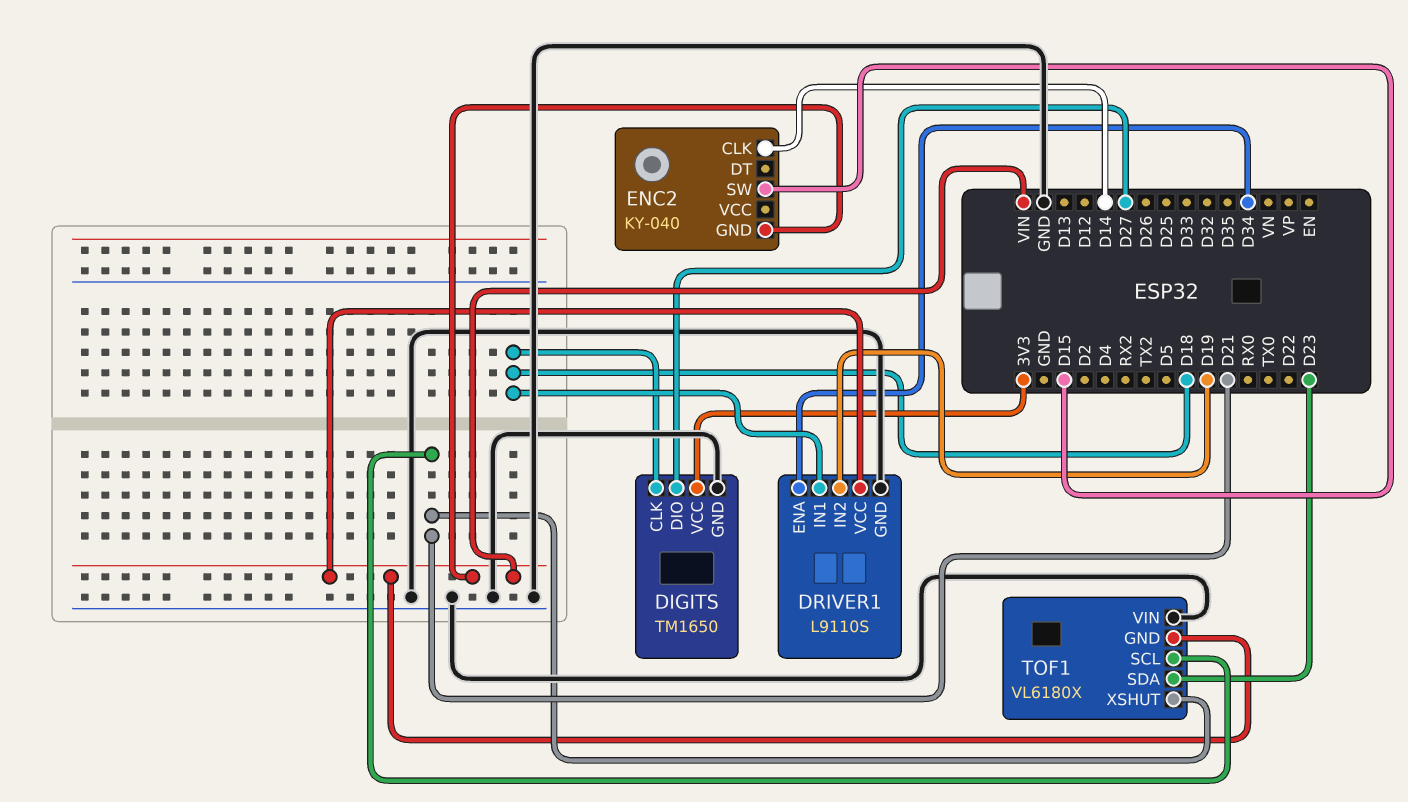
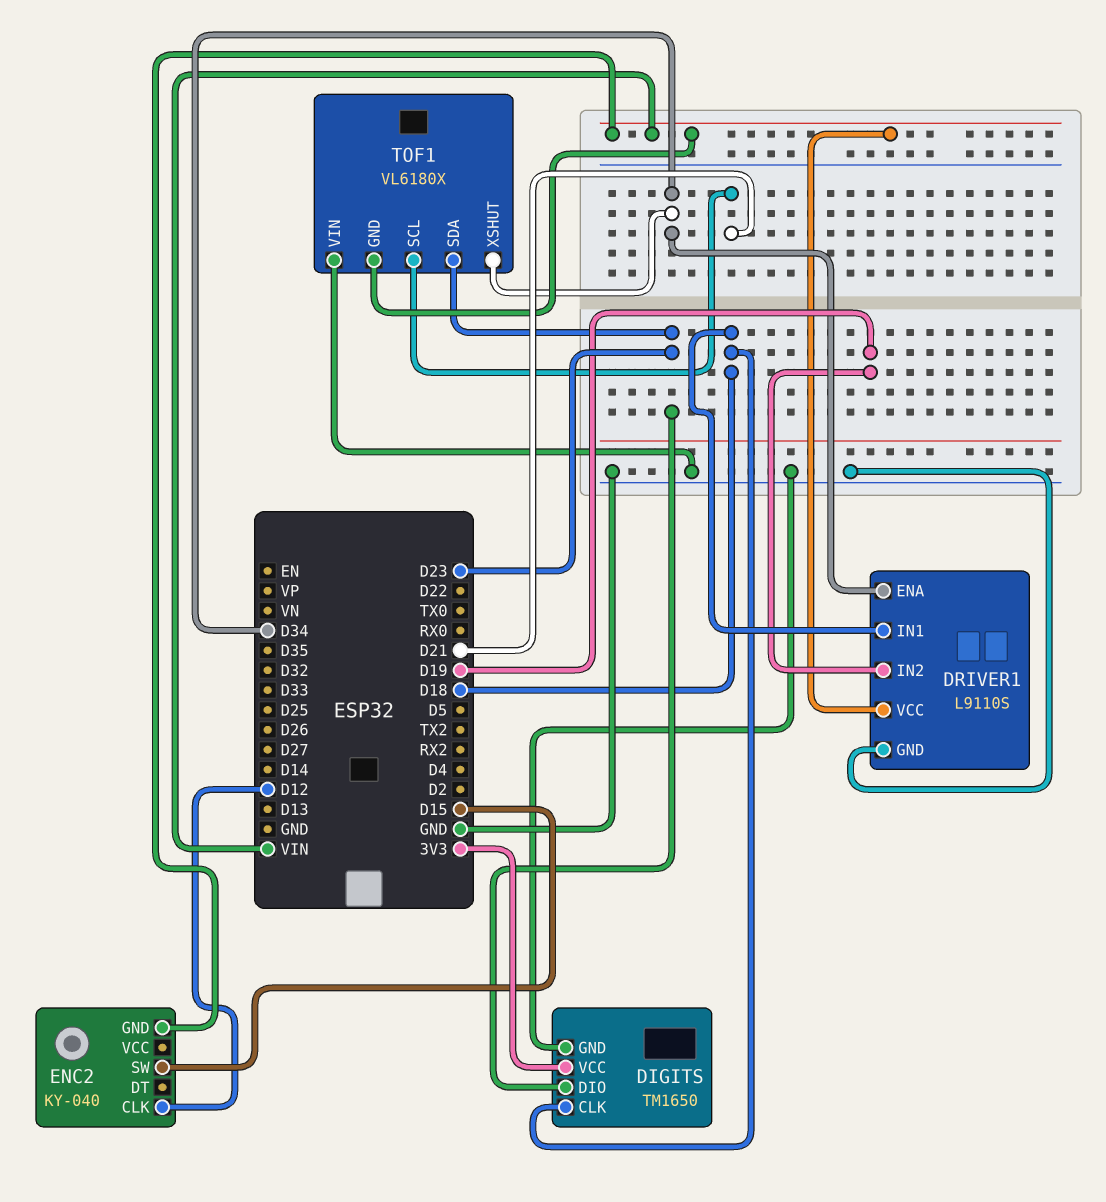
DIGITS pin DIO: D27 -> D23
ENC2 pin CLK: D14 -> D12
TOF1 pin XSHUT: D21 -> D34

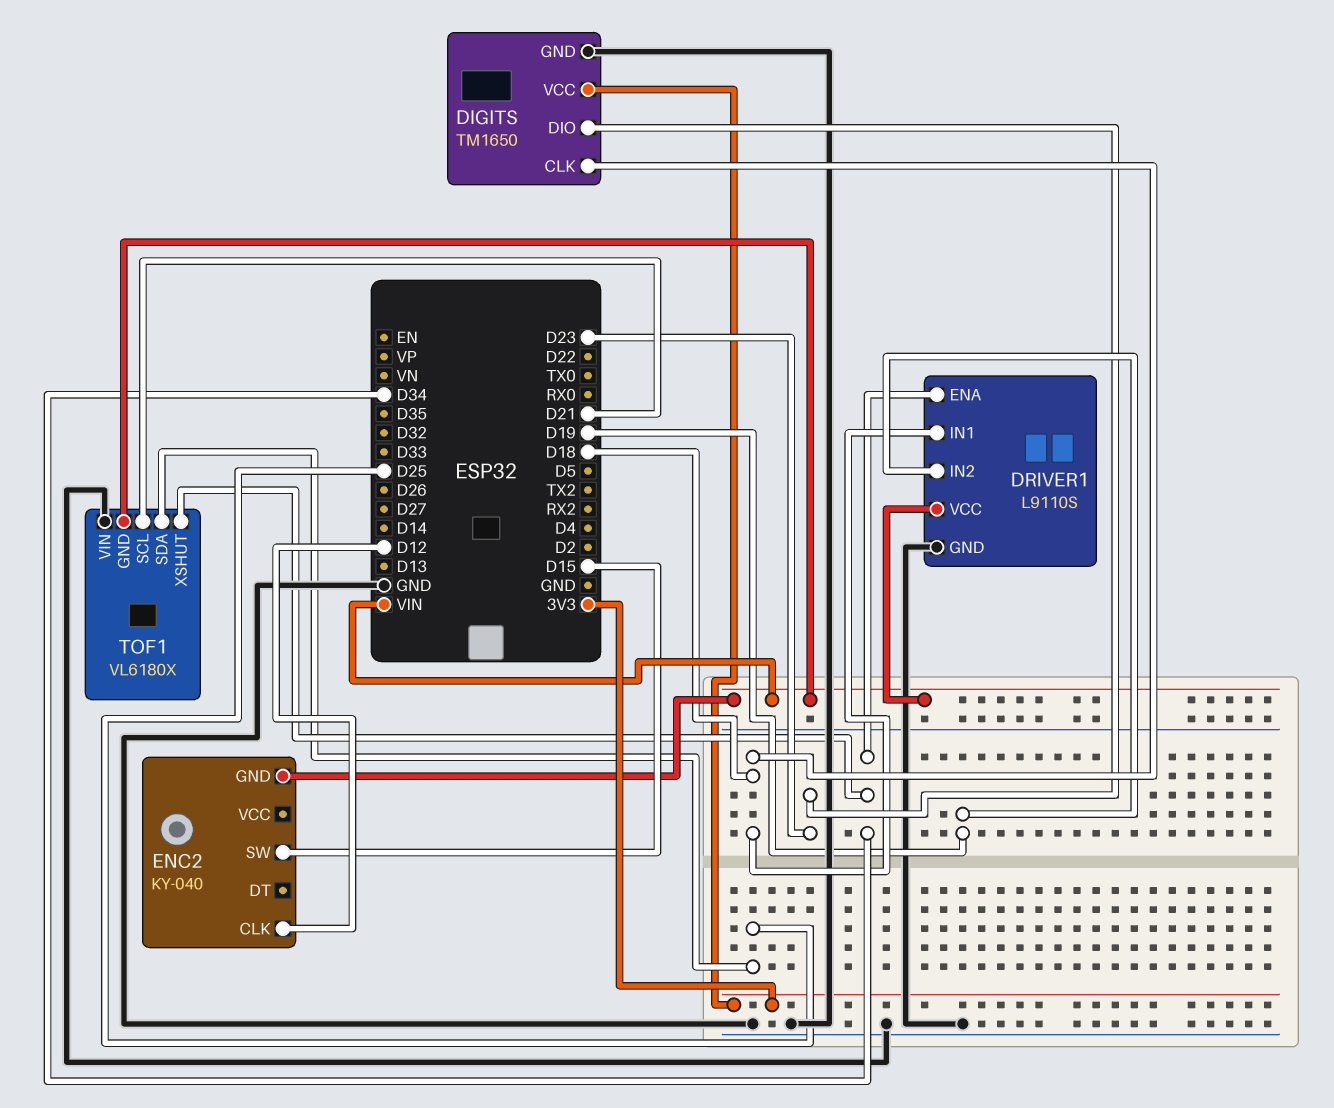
TOF1 pin SDA: D23 -> D25

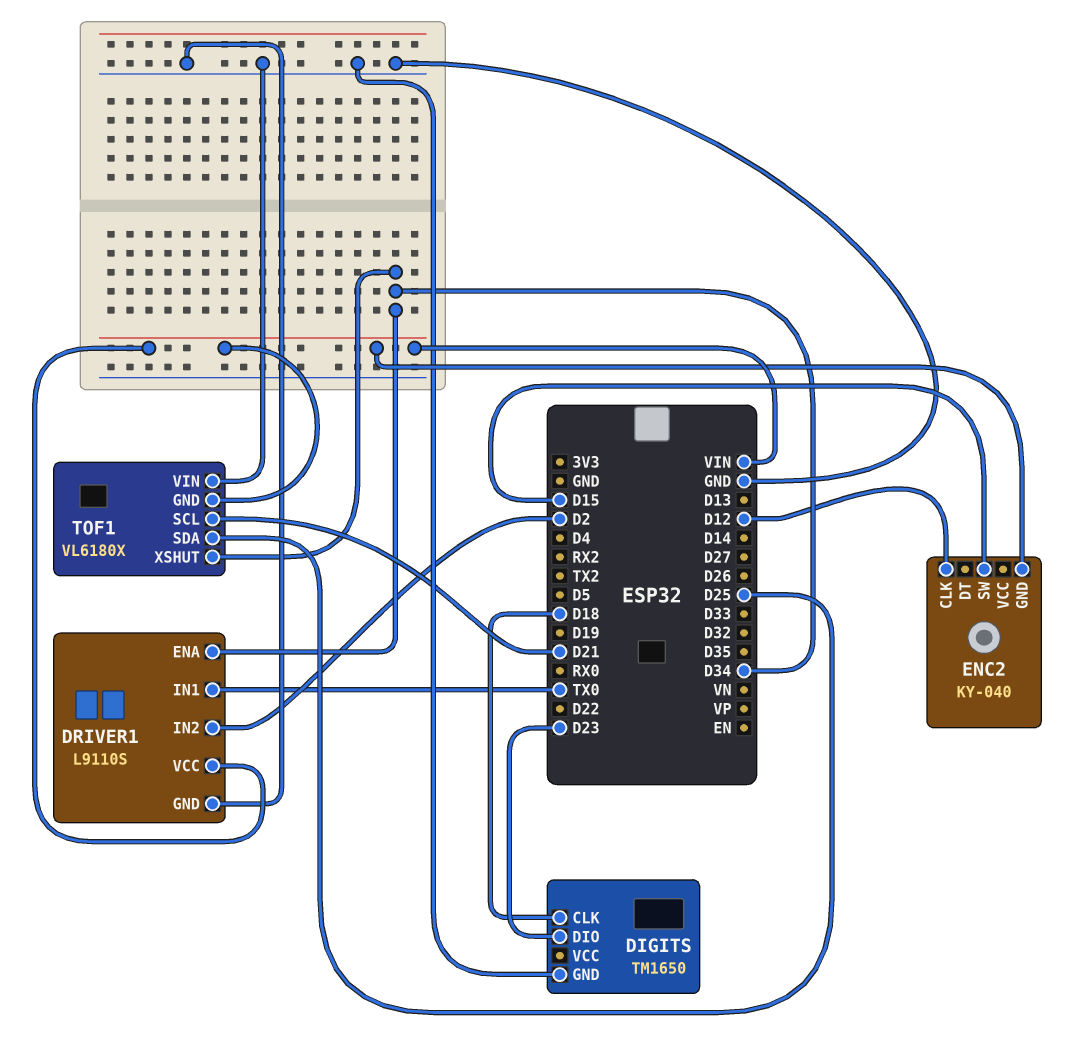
DIGITS pin VCC: 3V3 -> none
DRIVER1 pin IN1: D18 -> TX0
DRIVER1 pin IN2: D19 -> D2

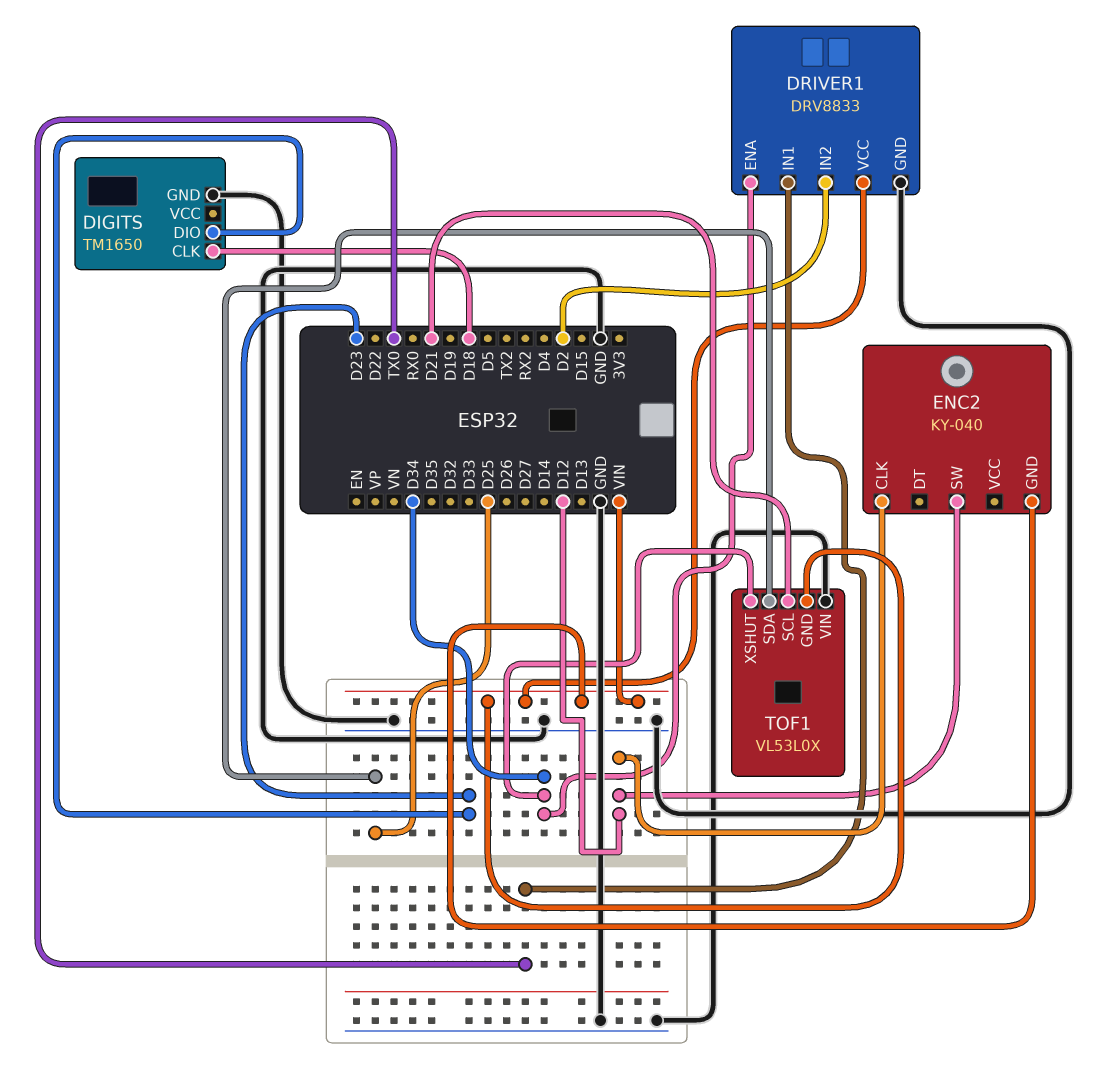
DRIVER1: L9110S -> DRV8833
ENC2 pin SW: D15 -> D12
TOF1: VL6180X -> VL53L0X

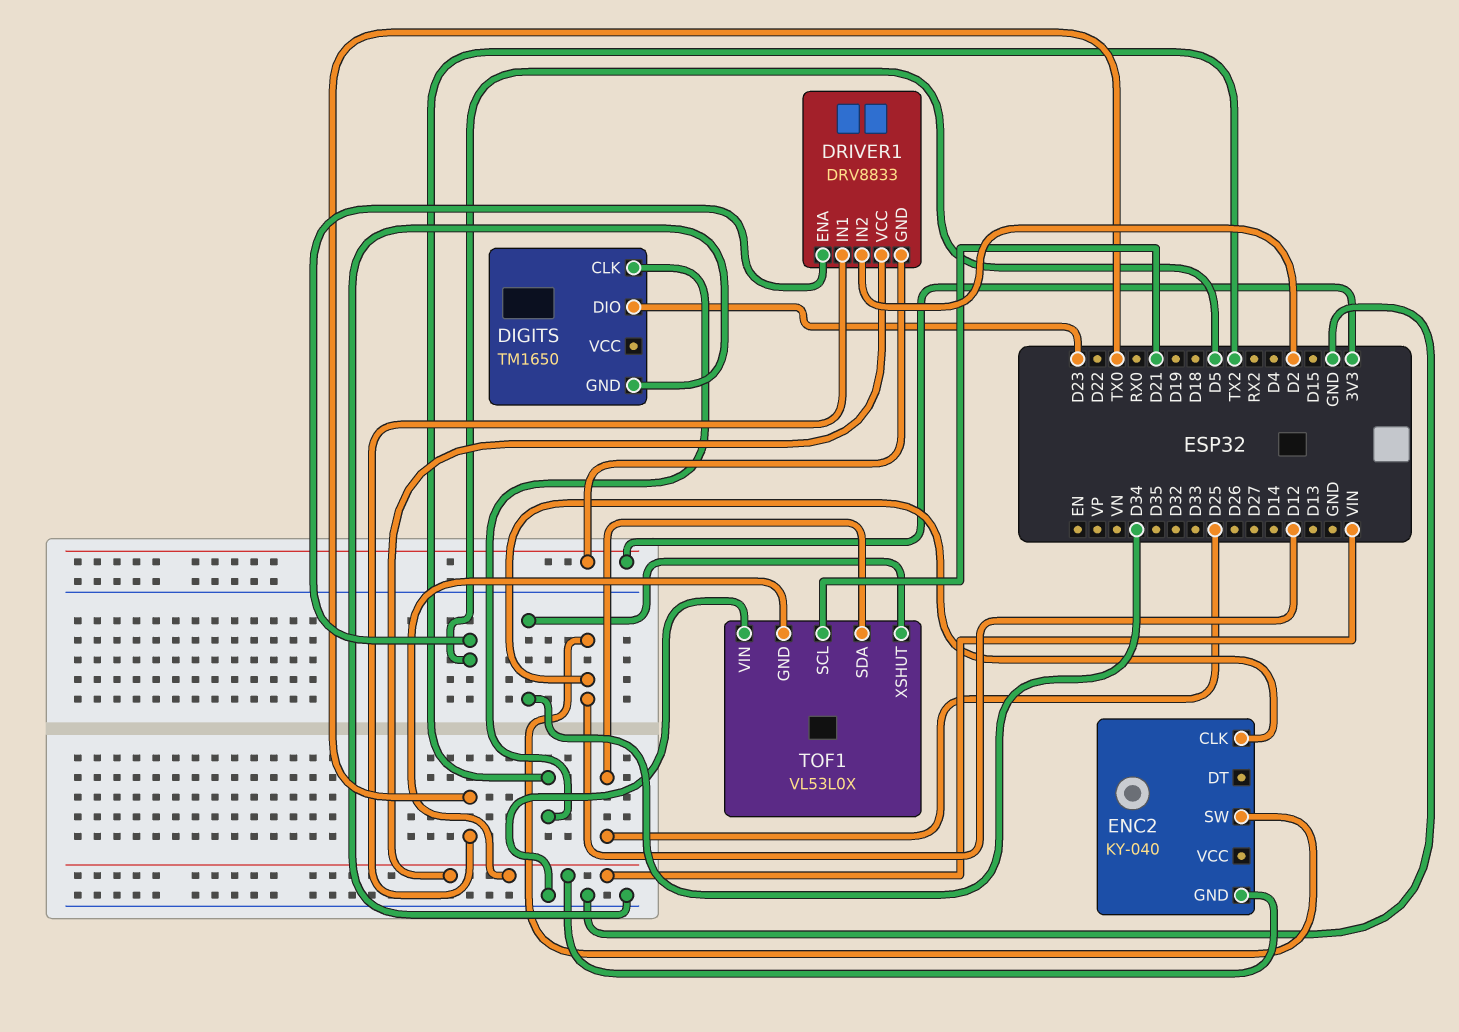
DIGITS pin CLK: D18 -> TX2
DRIVER1 pin ENA: D34 -> D5
DRIVER1 pin GND: GND -> 3V3

